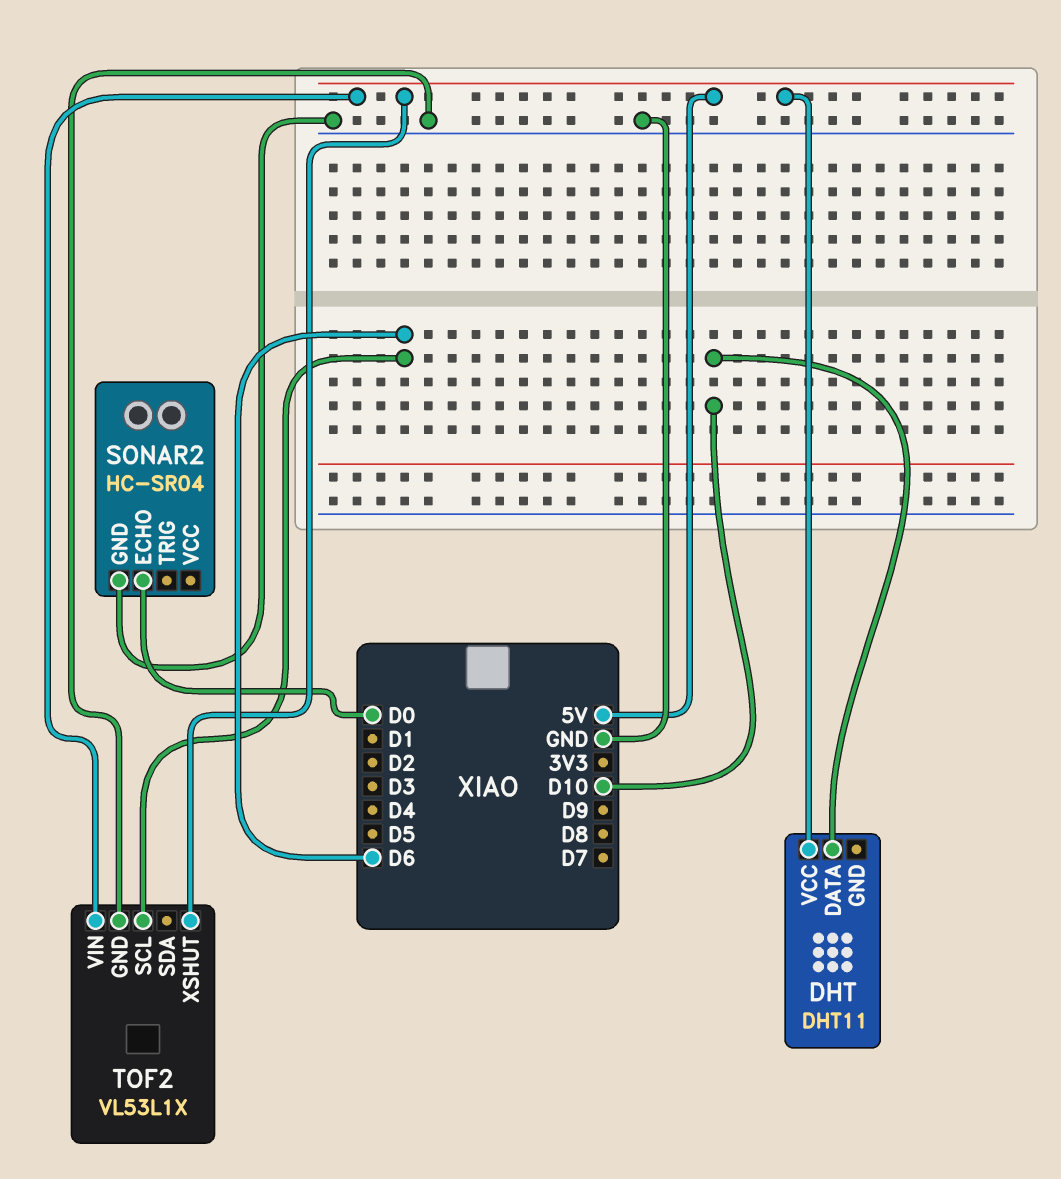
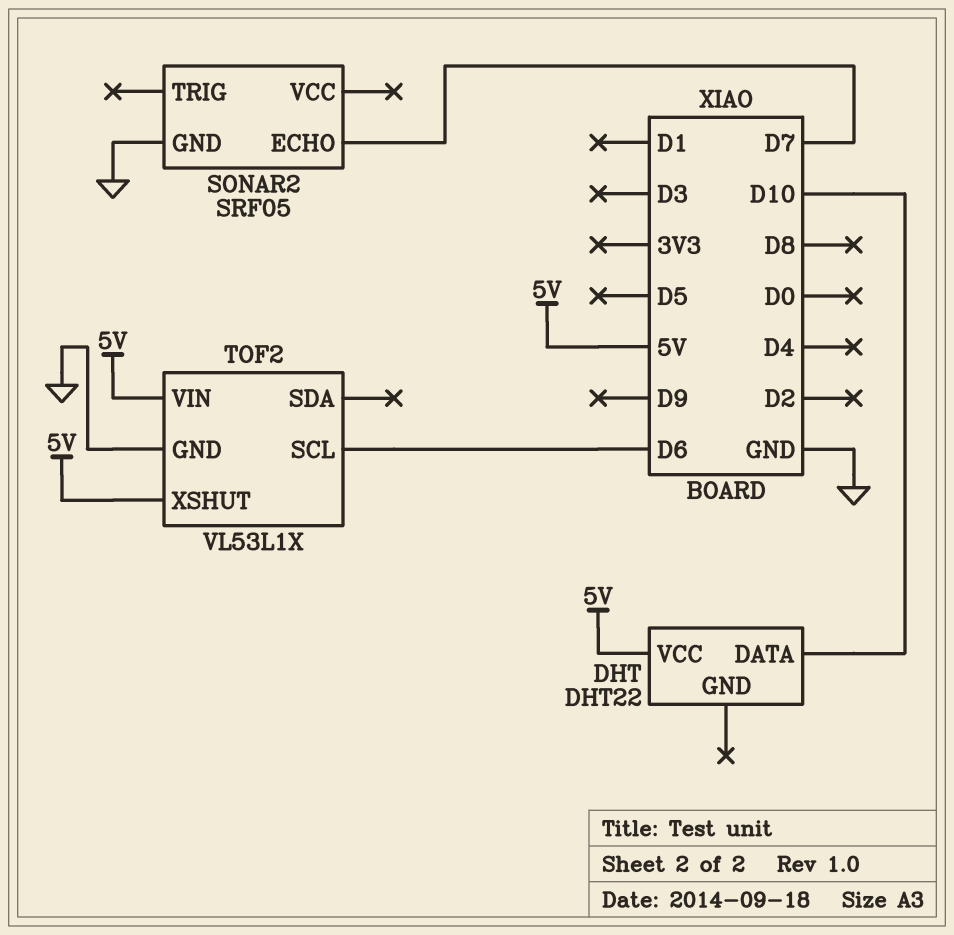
DHT: DHT11 -> DHT22
SONAR2: HC-SR04 -> SRF05
SONAR2 pin ECHO: D0 -> D7

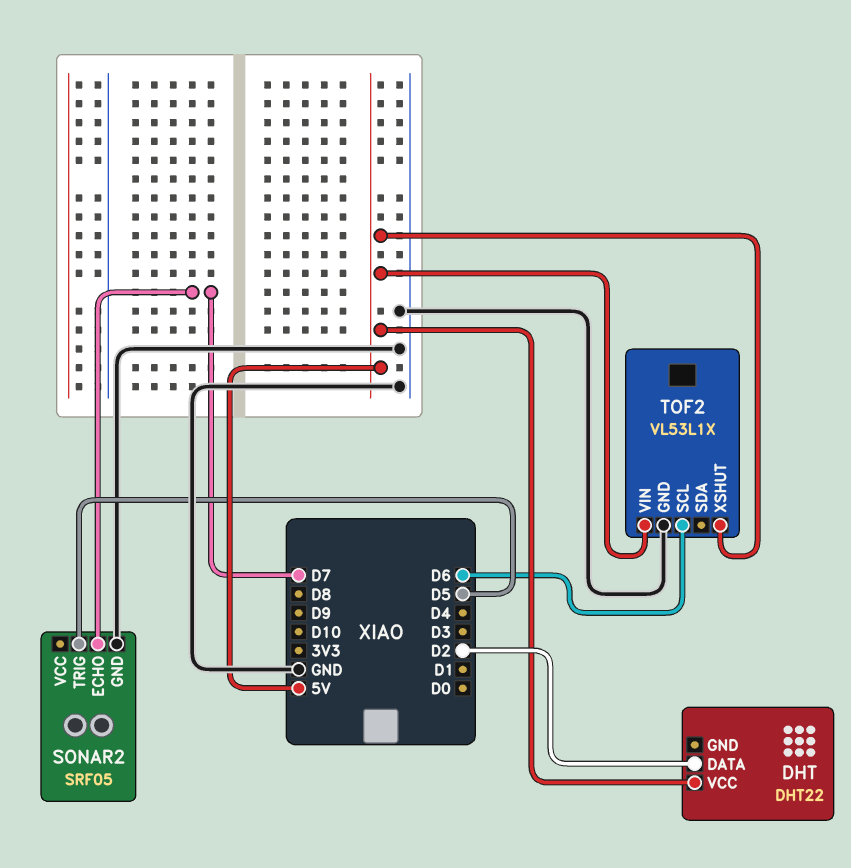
DHT pin DATA: D10 -> D2
SONAR2 pin TRIG: none -> D5

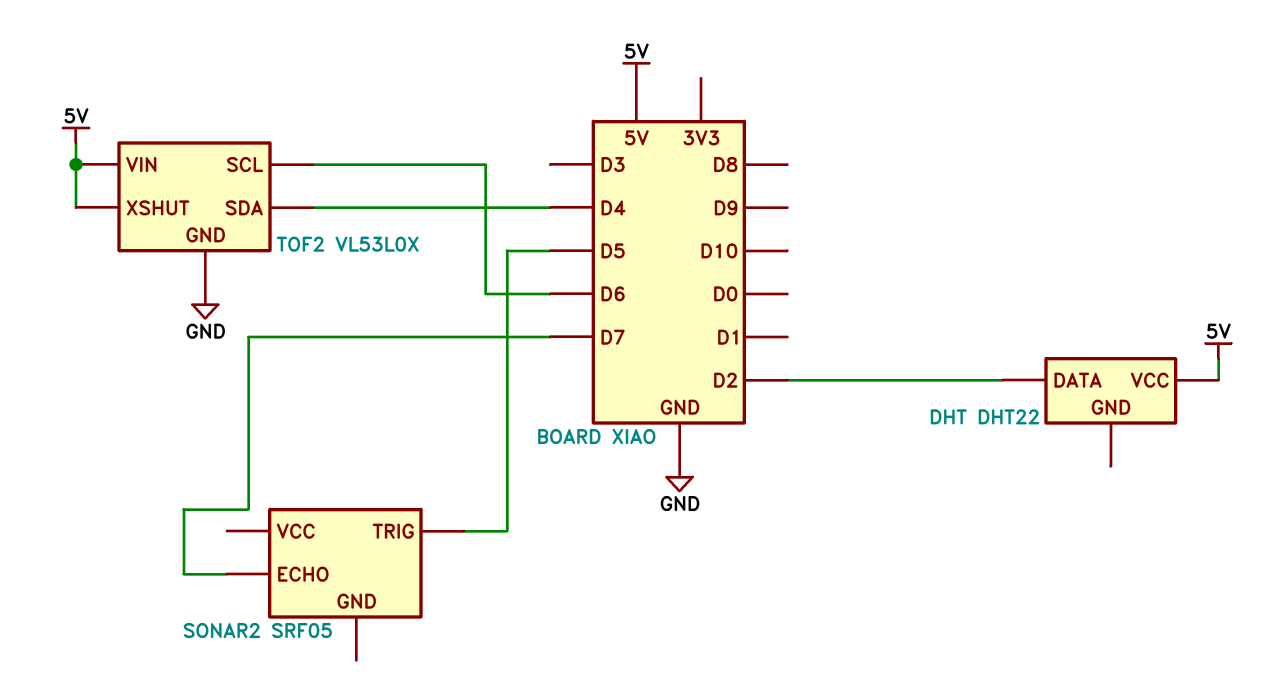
SONAR2 pin GND: GND -> none
TOF2: VL53L1X -> VL53L0X
TOF2 pin SDA: none -> D4

